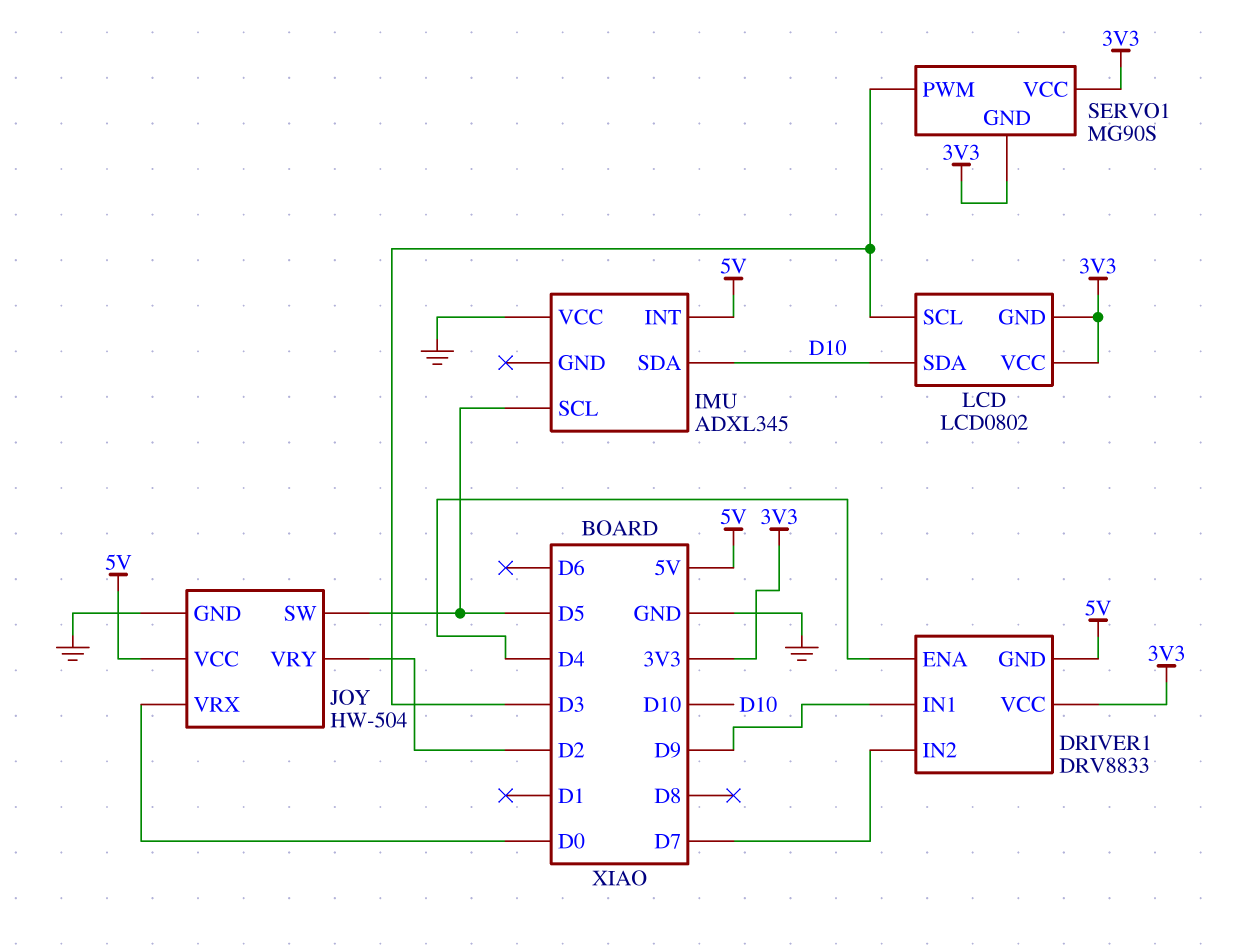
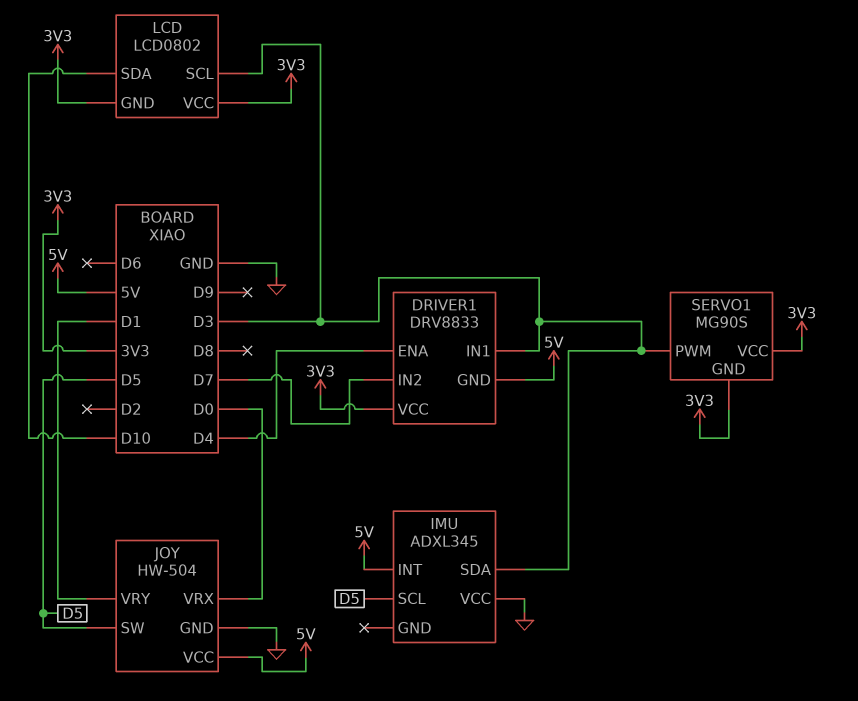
DRIVER1 pin IN1: D9 -> D3
IMU pin SDA: D10 -> D3
JOY pin VRY: D2 -> D1

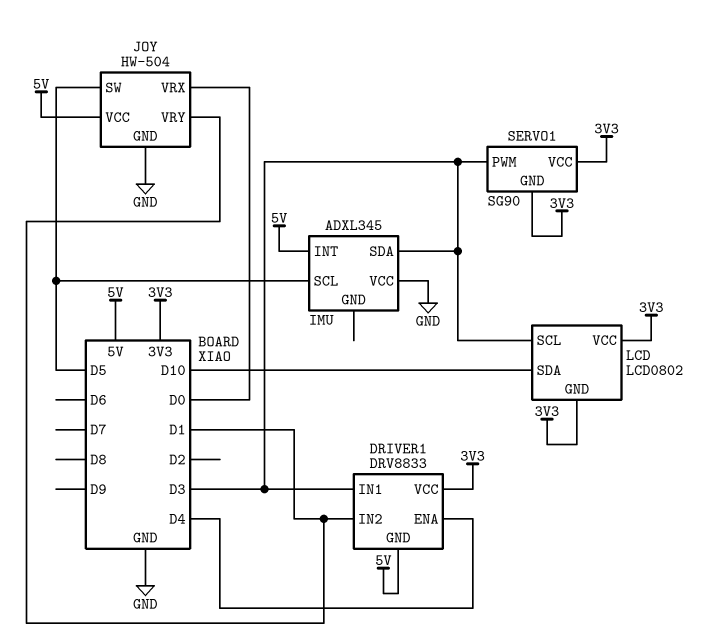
DRIVER1 pin IN2: D7 -> D1
SERVO1: MG90S -> SG90

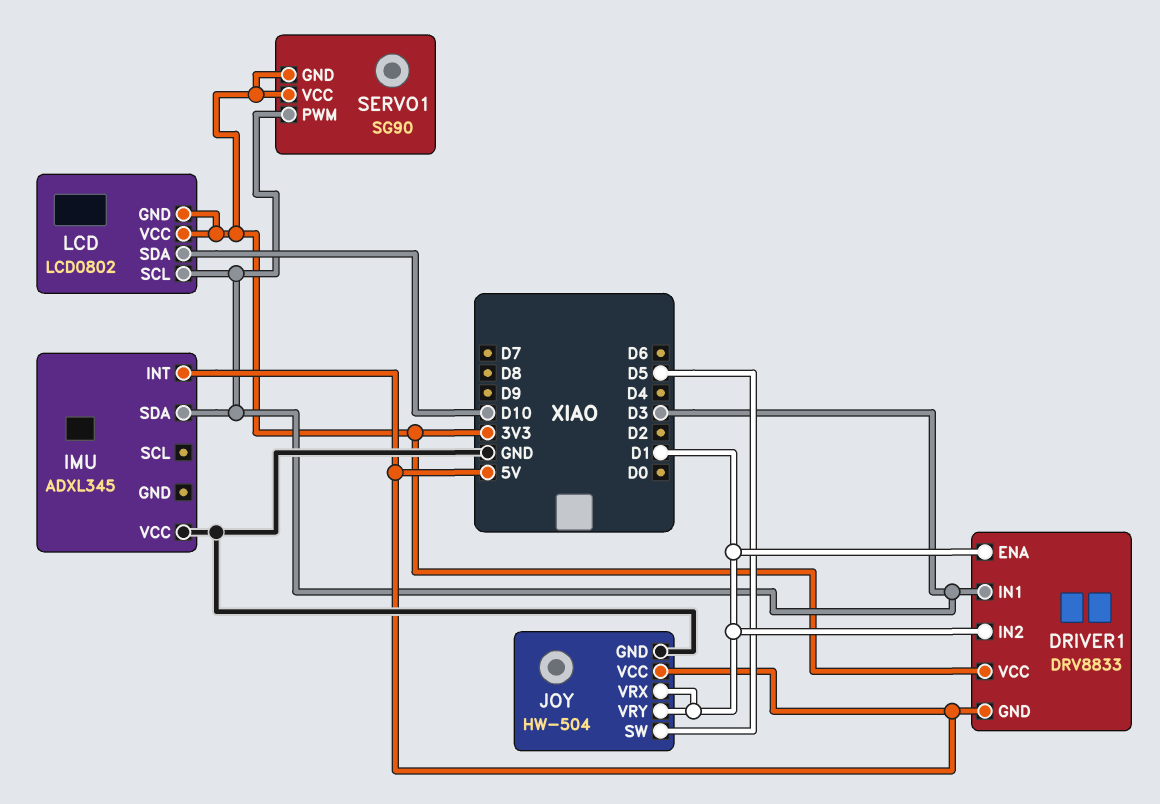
DRIVER1 pin ENA: D4 -> D1
IMU pin SCL: D5 -> none
JOY pin VRX: D0 -> D1

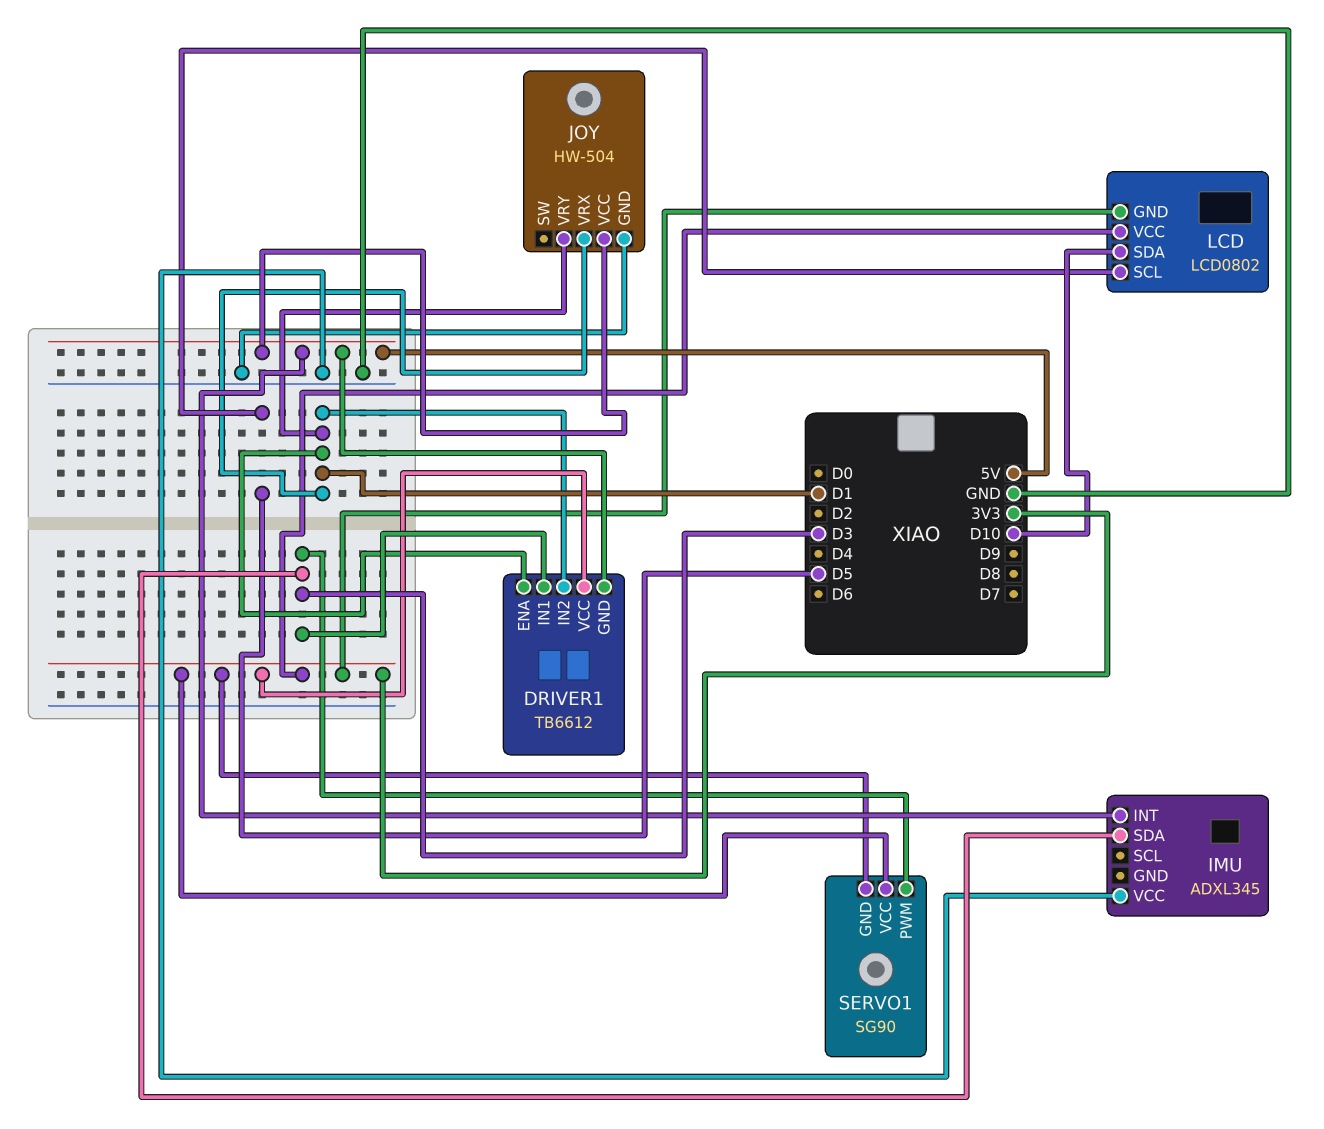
DRIVER1: DRV8833 -> TB6612
JOY pin SW: D5 -> none
LCD pin SCL: D3 -> D5

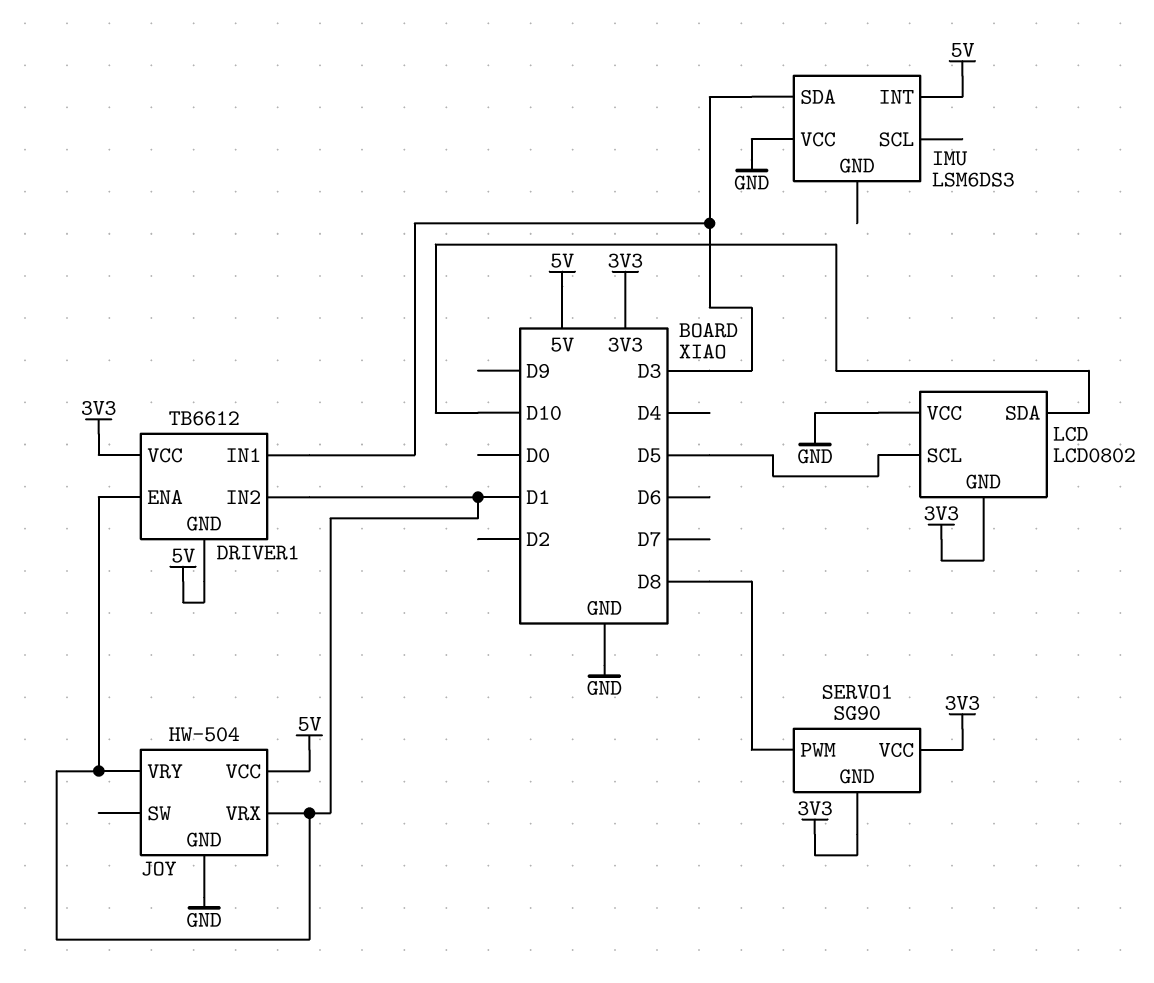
IMU: ADXL345 -> LSM6DS3
LCD pin VCC: 3V3 -> GND
SERVO1 pin PWM: D3 -> D8

